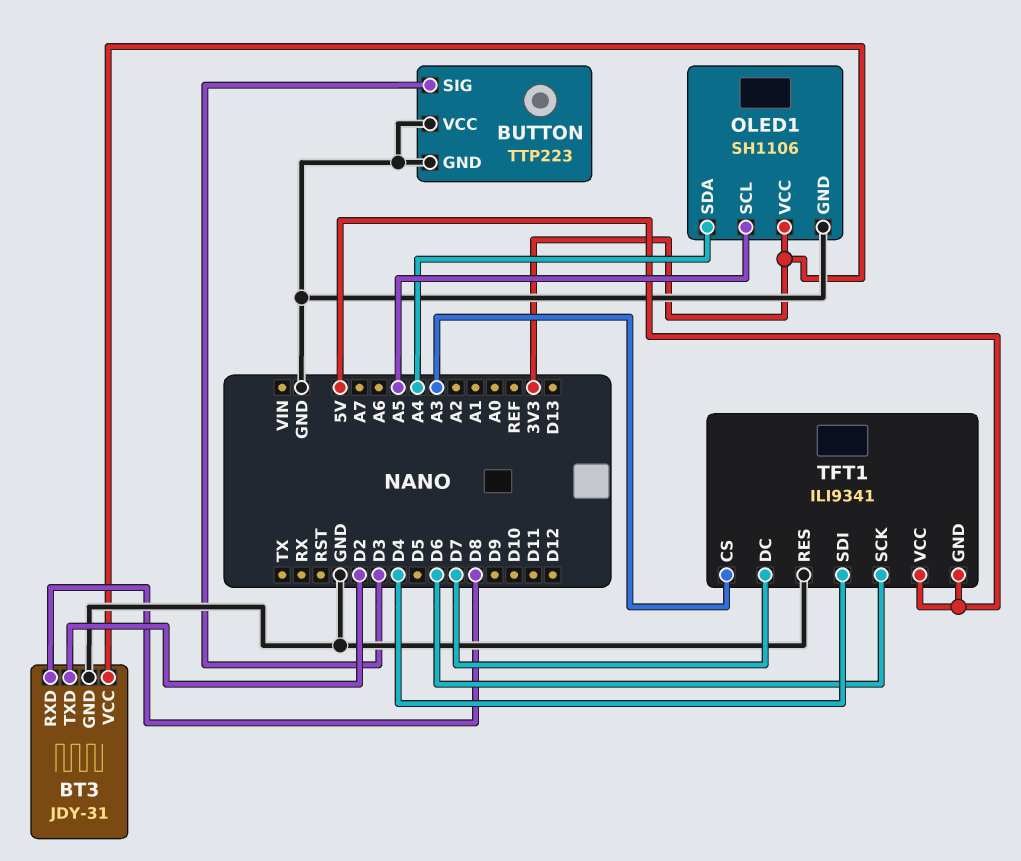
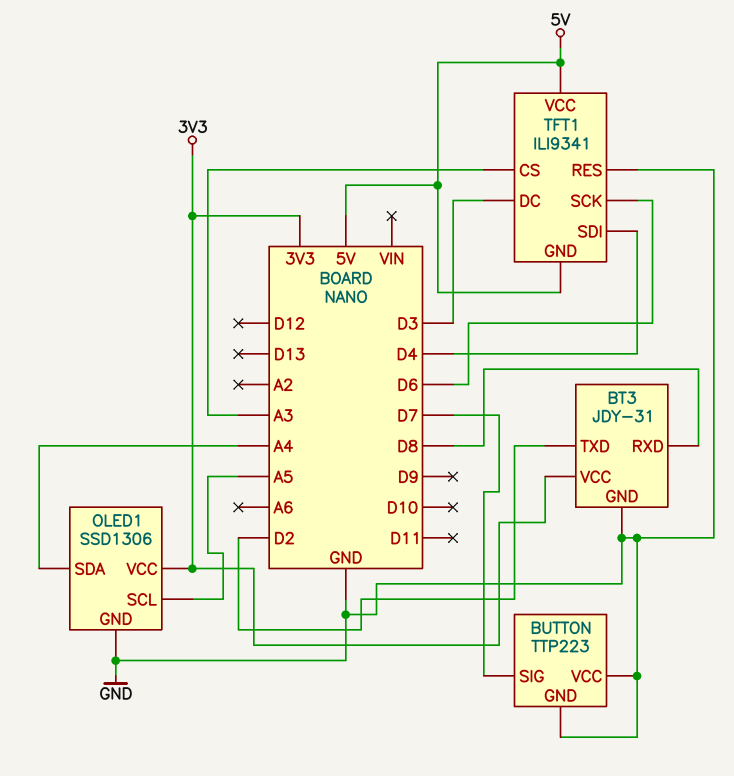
BUTTON pin SIG: D3 -> D7
OLED1: SH1106 -> SSD1306
TFT1 pin DC: D7 -> D3

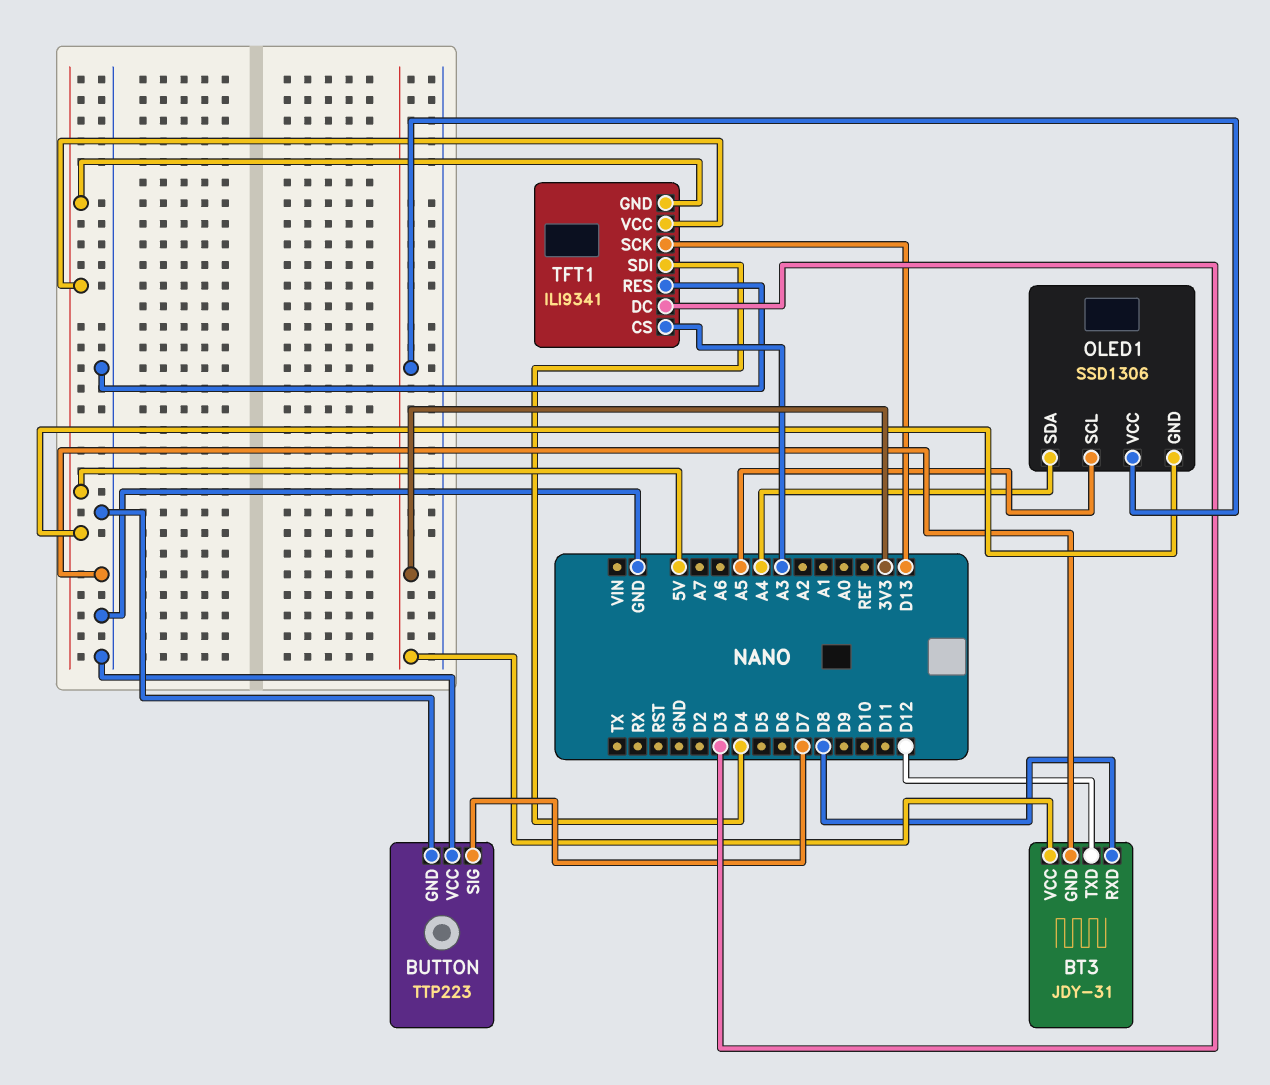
BT3 pin TXD: D2 -> D12
OLED1 pin GND: GND -> 5V
TFT1 pin SCK: D6 -> D13

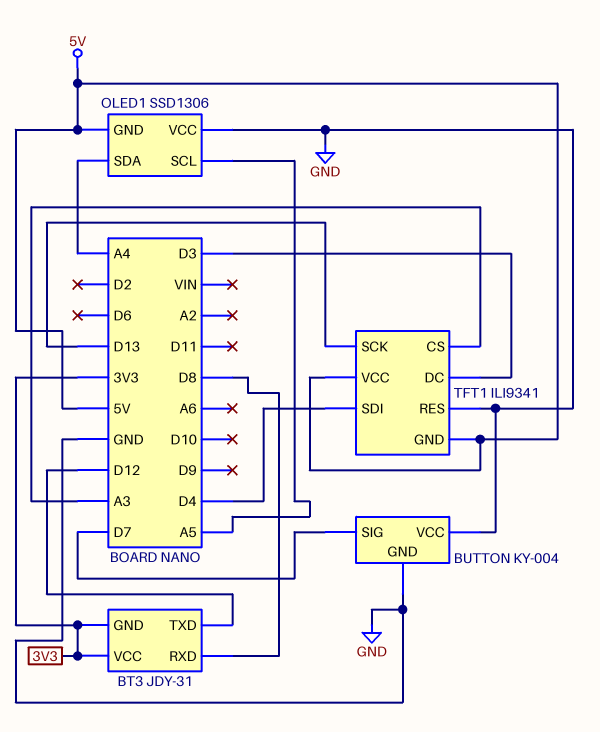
BT3 pin GND: GND -> 3V3
BUTTON: TTP223 -> KY-004
OLED1 pin VCC: 3V3 -> GND

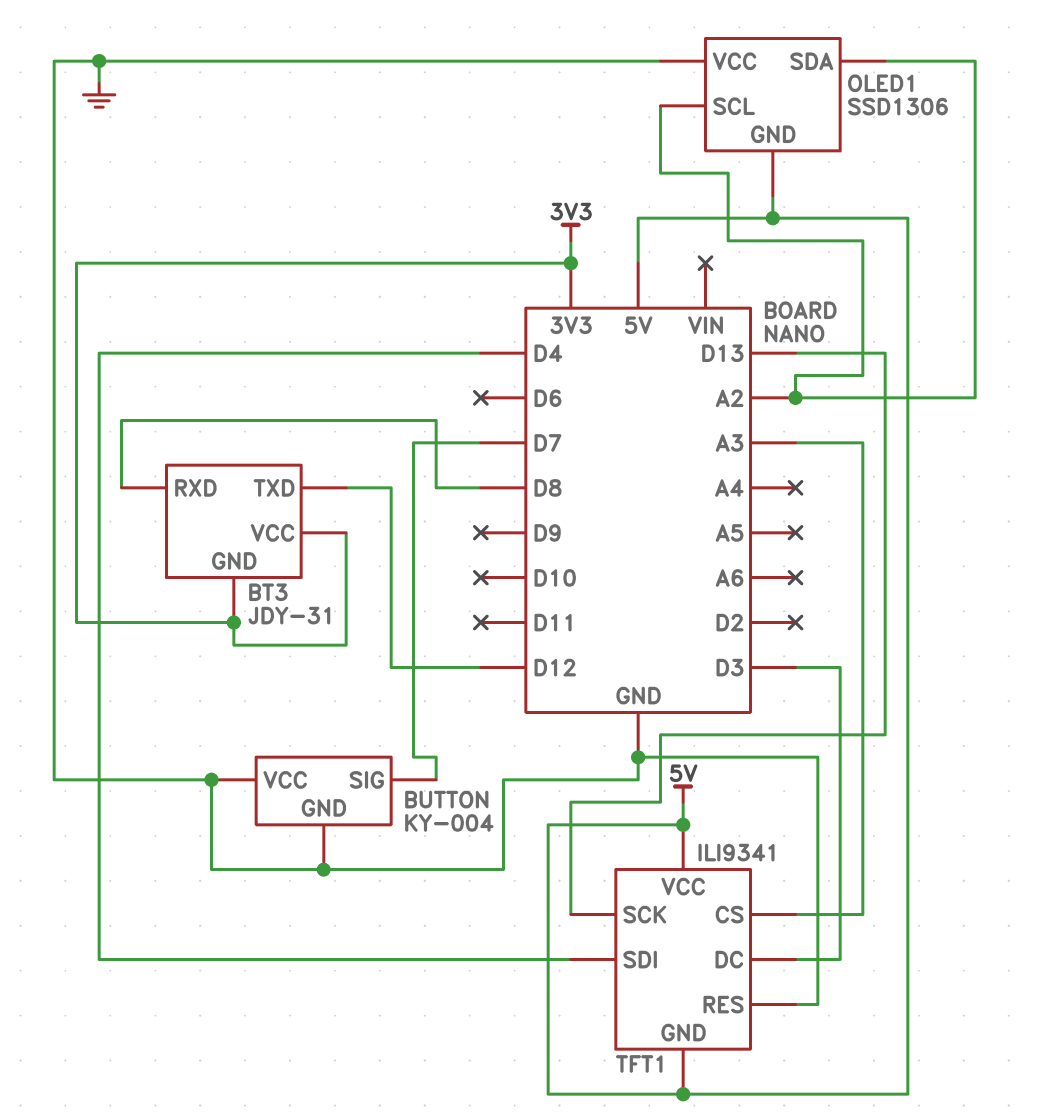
OLED1 pin SCL: A5 -> A2
OLED1 pin SDA: A4 -> A2

